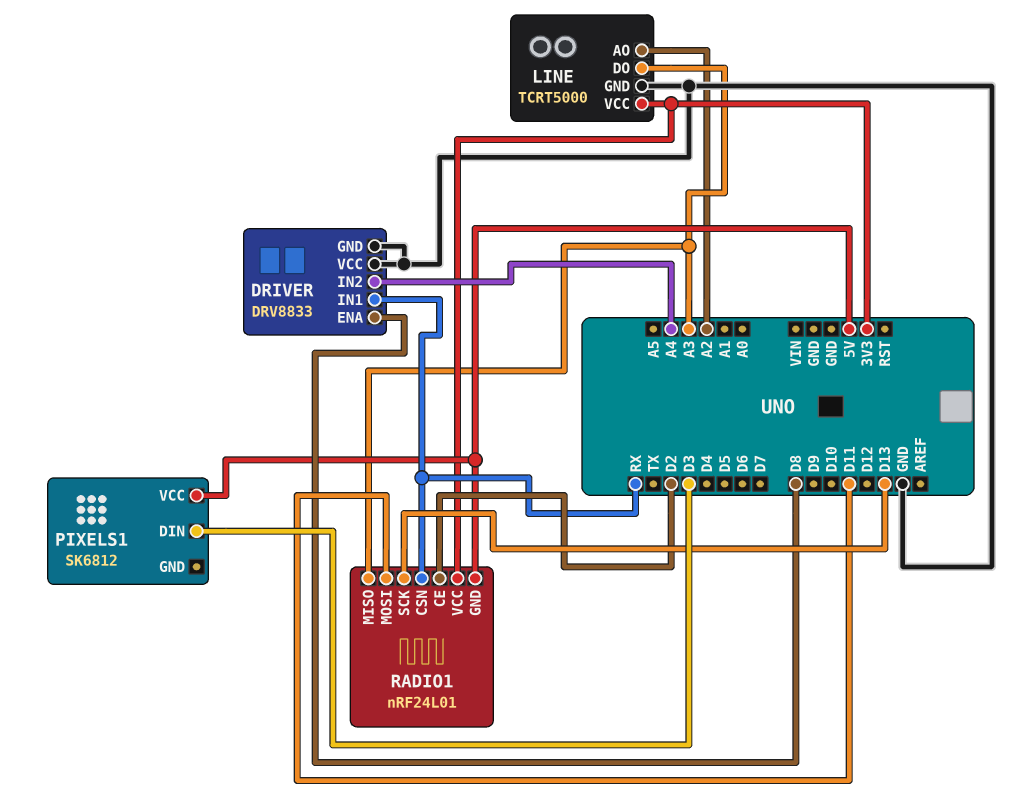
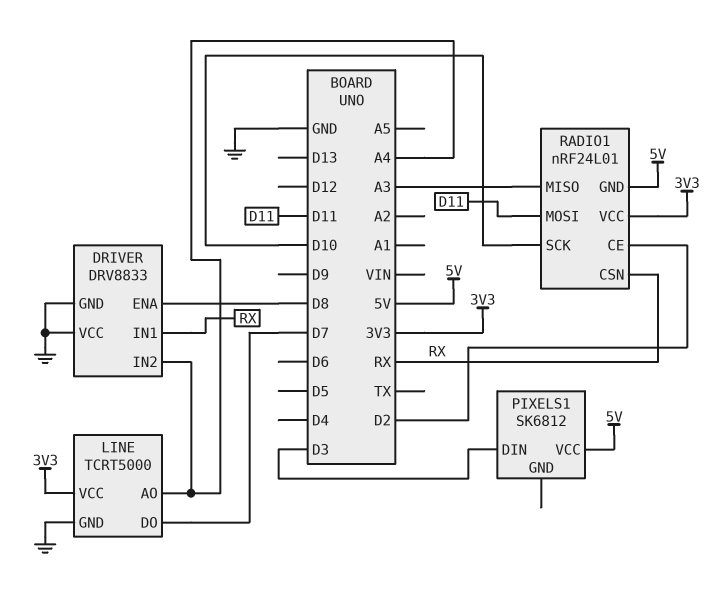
LINE pin AO: A2 -> A4
LINE pin DO: A3 -> D7
RADIO1 pin SCK: D13 -> D10

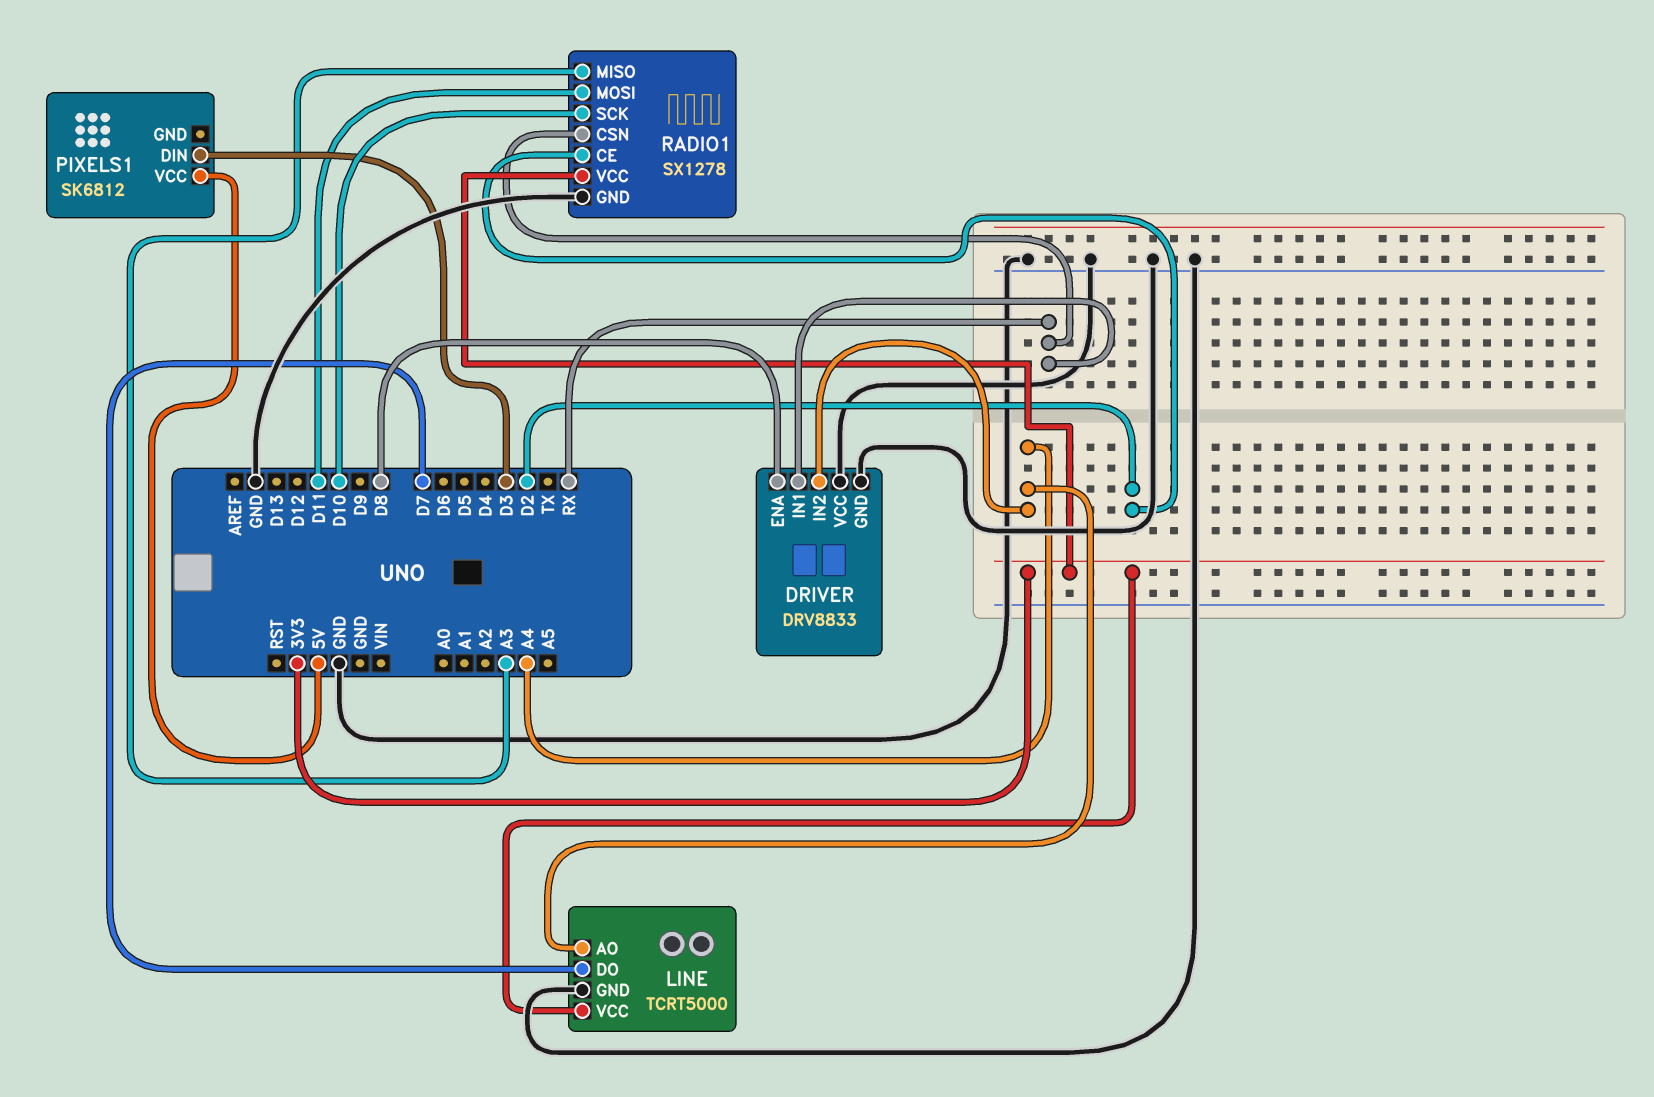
RADIO1: nRF24L01 -> SX1278
RADIO1 pin GND: 5V -> GND

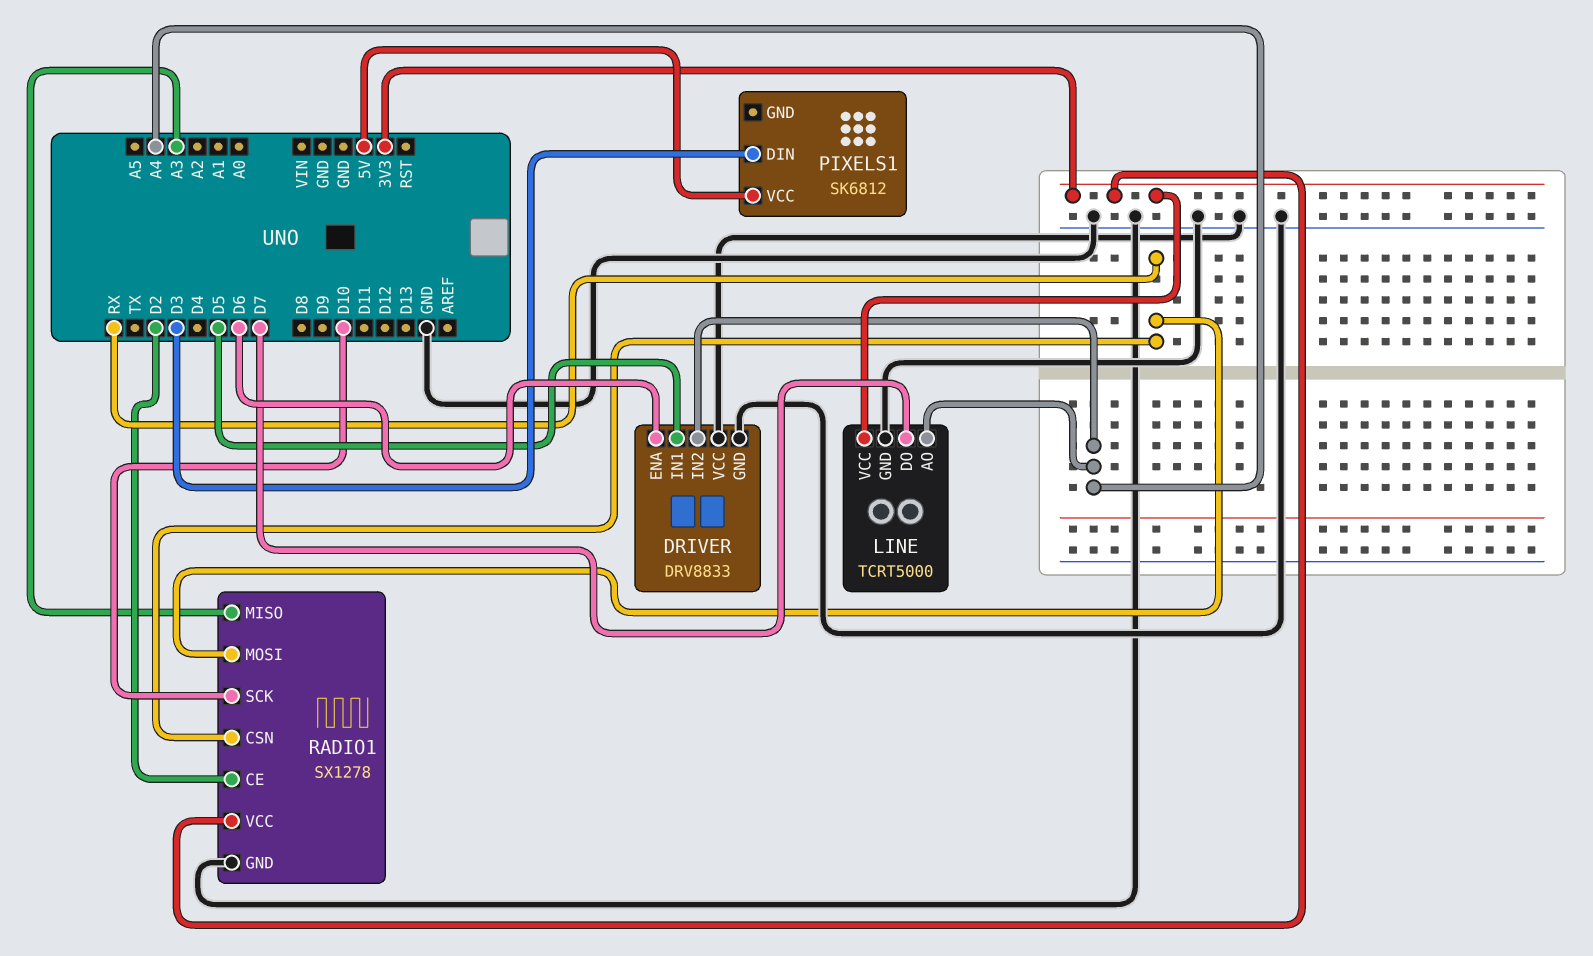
DRIVER pin ENA: D8 -> D6
DRIVER pin IN1: RX -> D5
RADIO1 pin MOSI: D11 -> RX

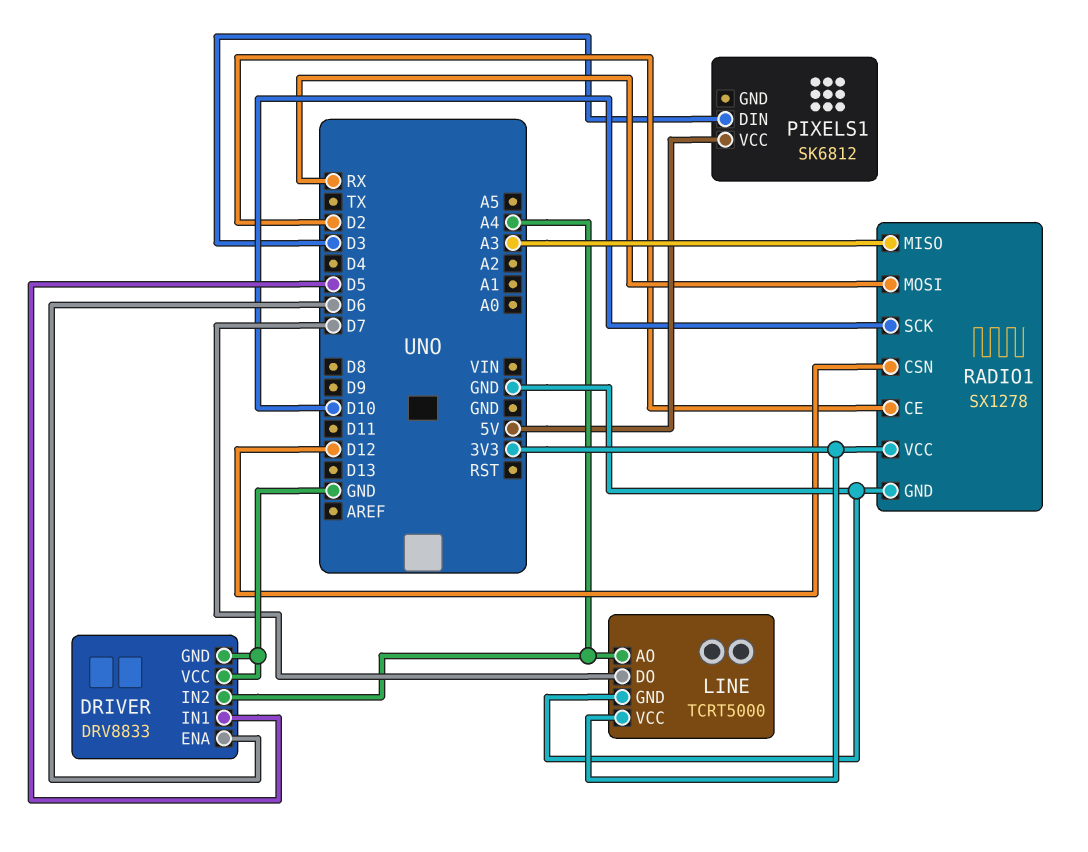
RADIO1 pin CSN: RX -> D12

